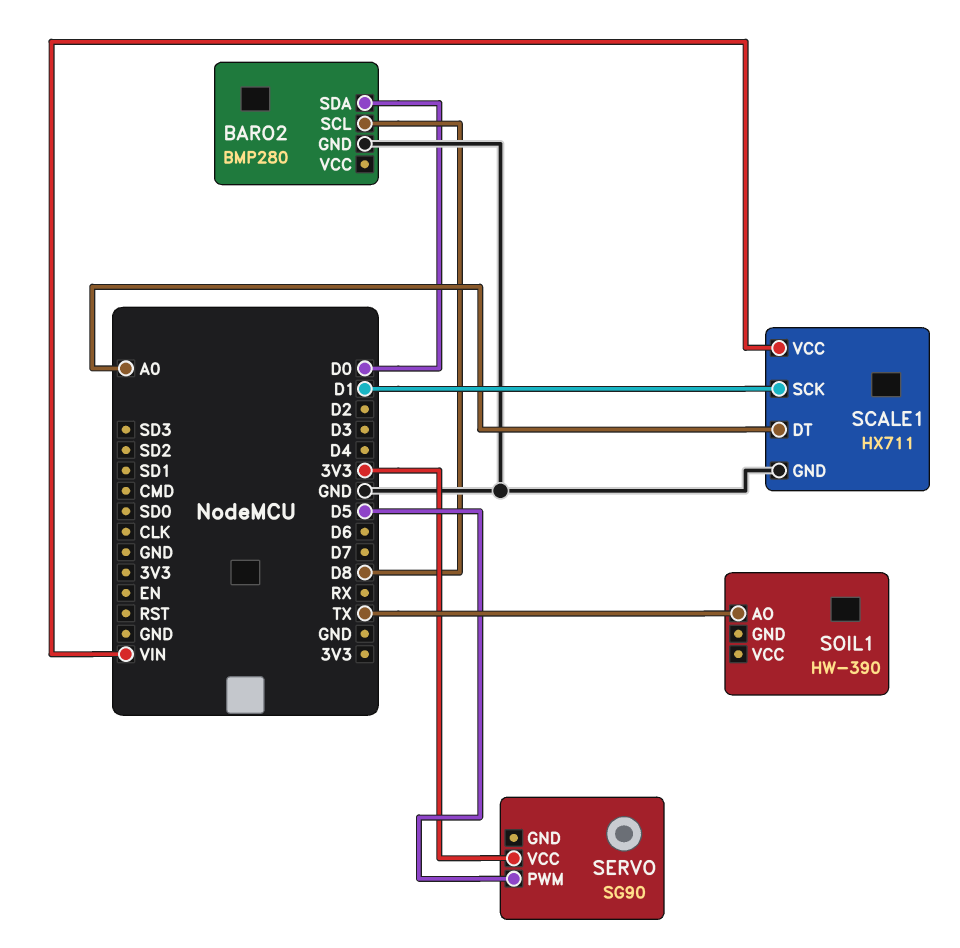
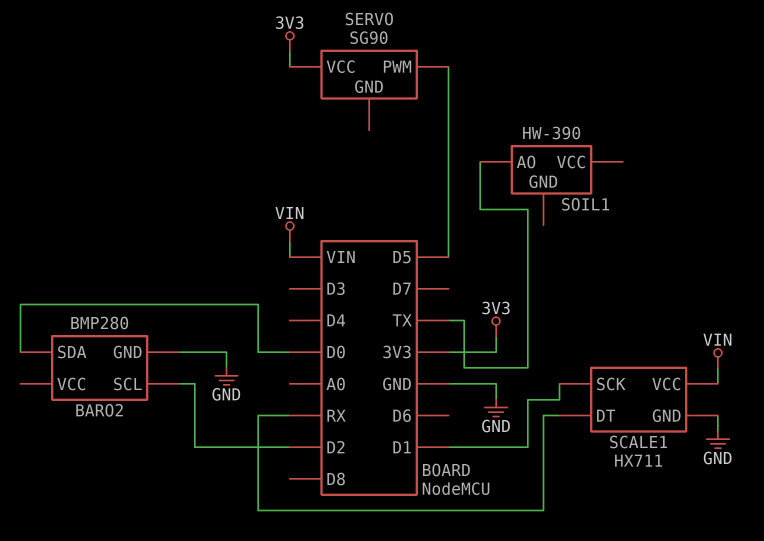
BARO2 pin SCL: D8 -> D2
SCALE1 pin DT: A0 -> RX

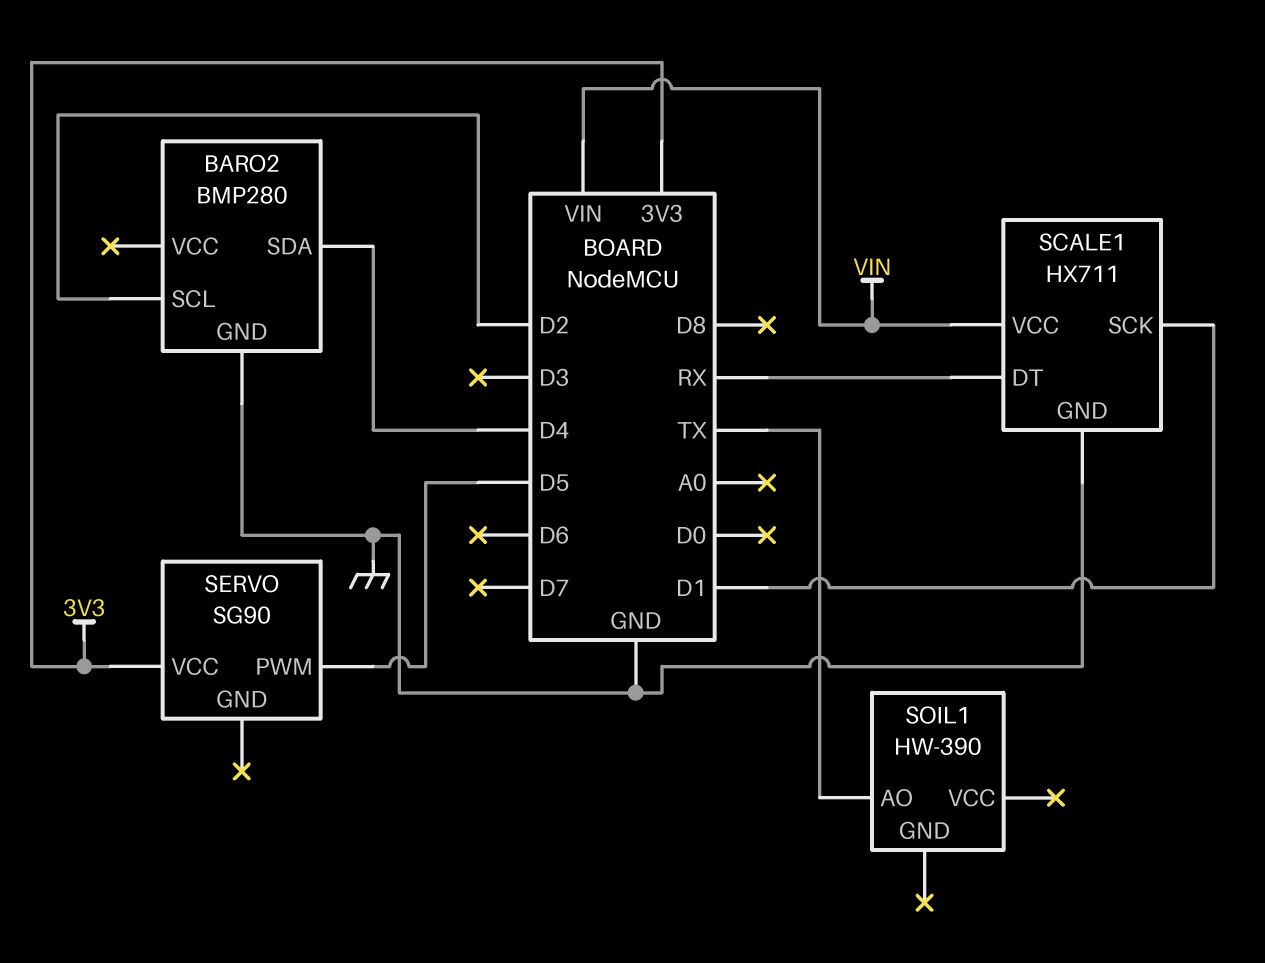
BARO2 pin SDA: D0 -> D4

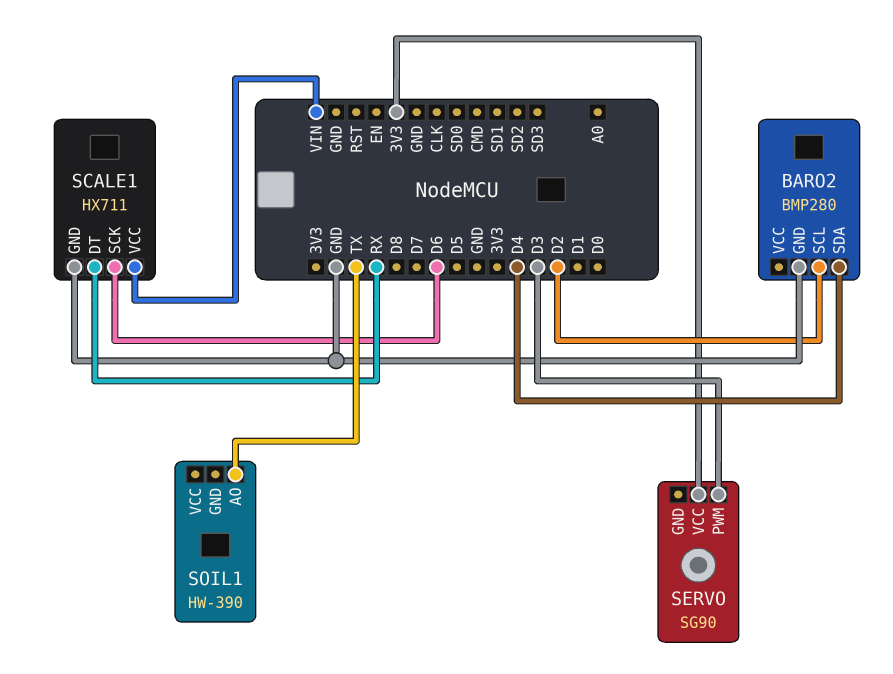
SCALE1 pin SCK: D1 -> D6
SERVO pin PWM: D5 -> D3

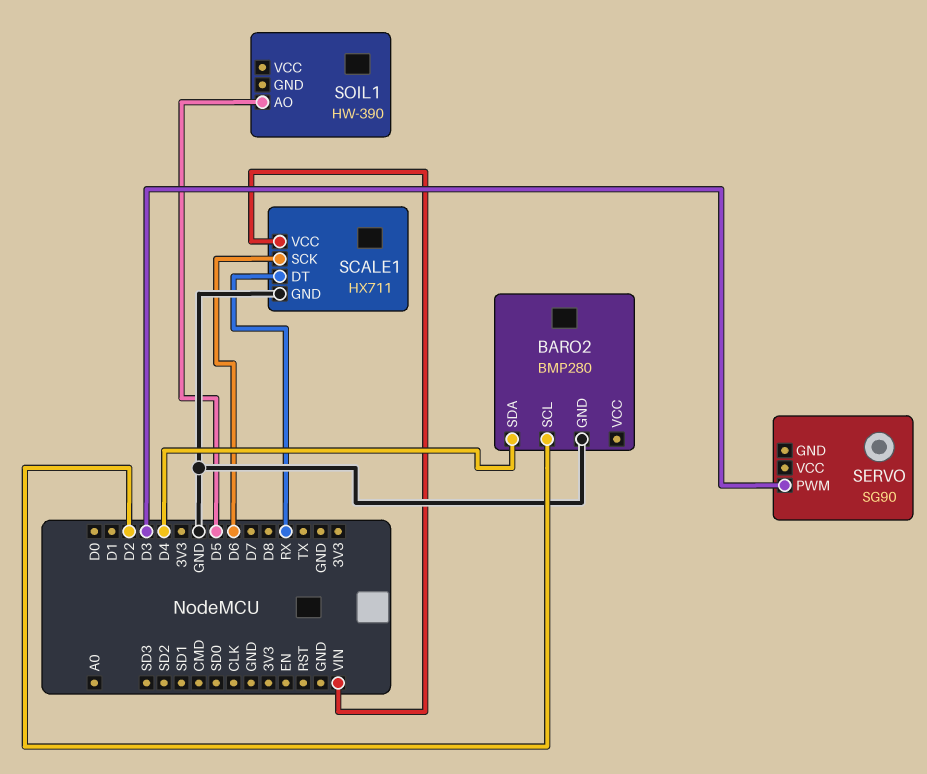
SERVO pin VCC: 3V3 -> none
SOIL1 pin AO: TX -> D5

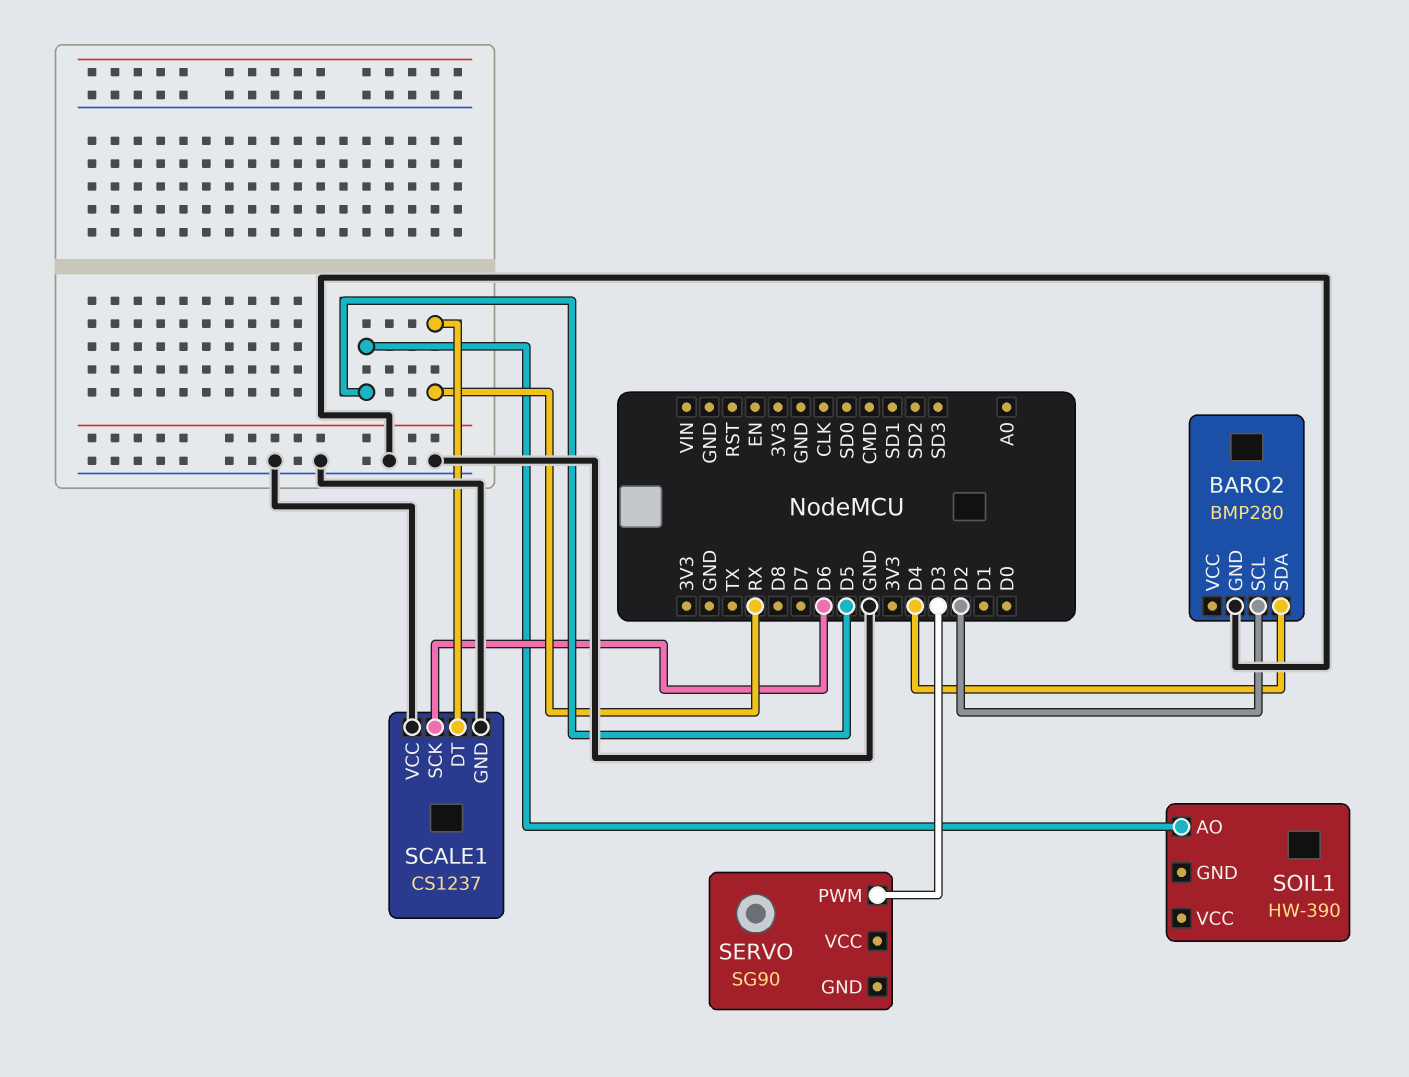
SCALE1: HX711 -> CS1237
SCALE1 pin VCC: VIN -> GND

